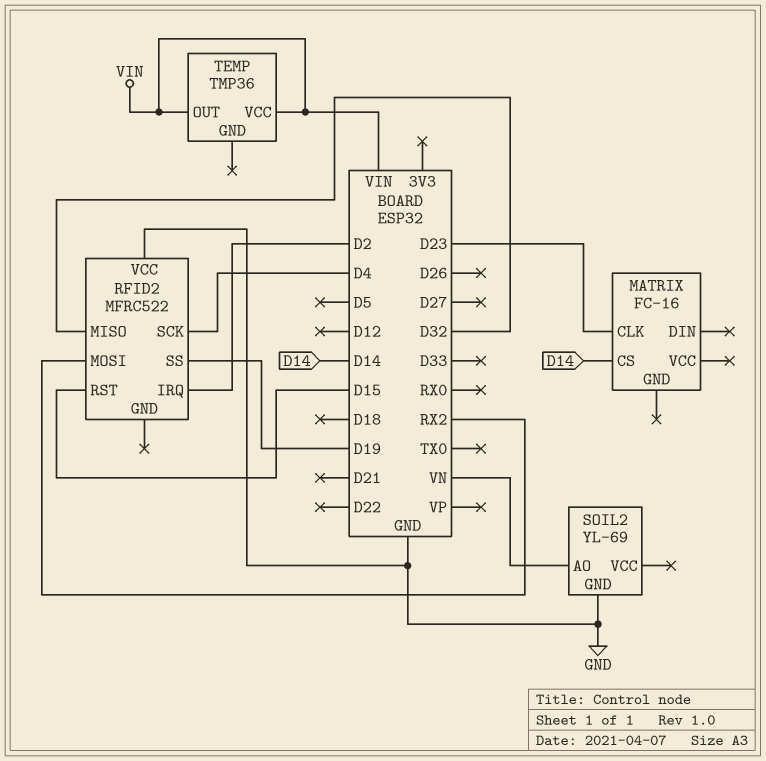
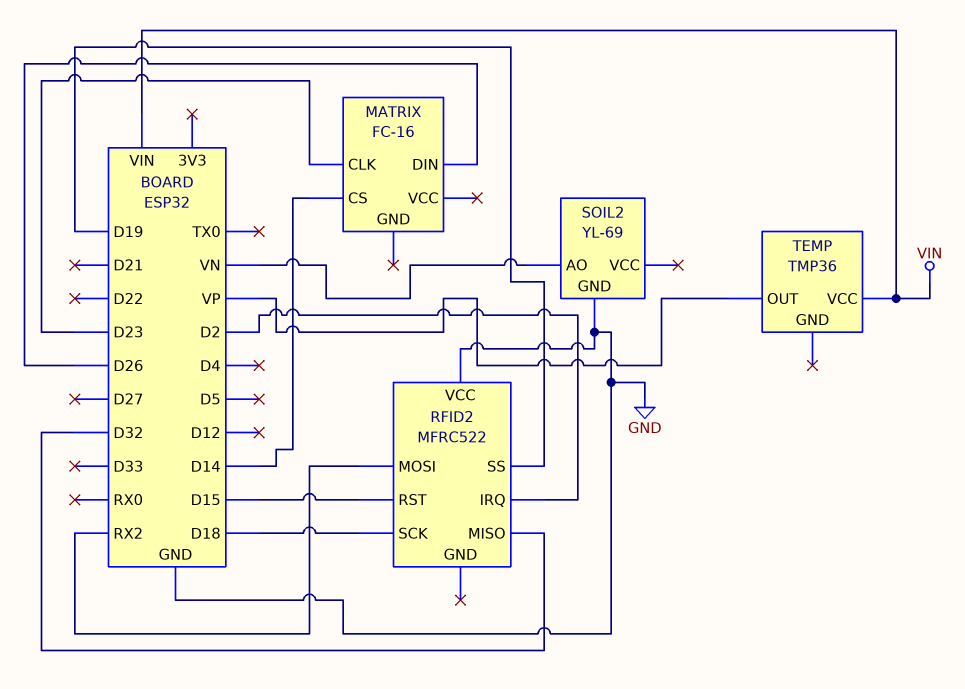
MATRIX pin DIN: none -> D26
RFID2 pin SCK: D4 -> D18
TEMP pin OUT: VIN -> VP

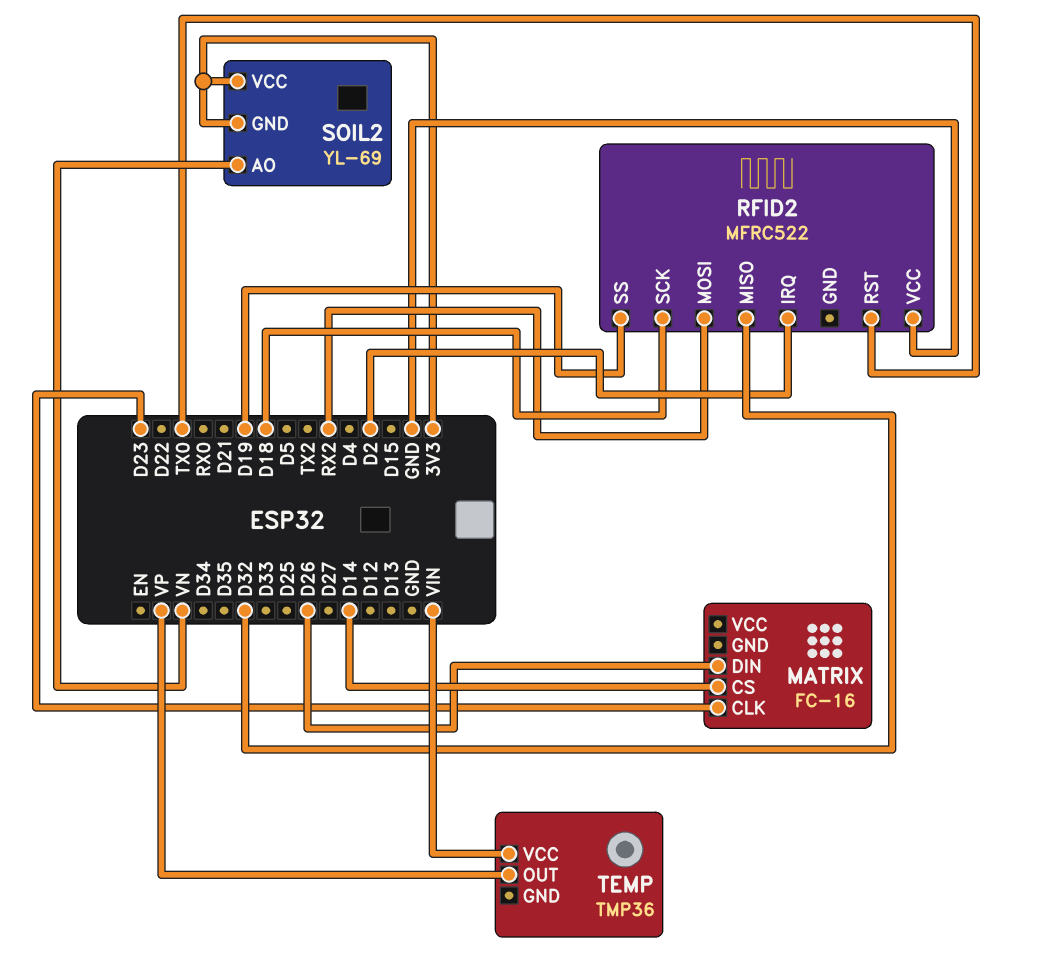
RFID2 pin RST: D15 -> TX0
SOIL2 pin GND: GND -> 3V3
SOIL2 pin VCC: none -> 3V3

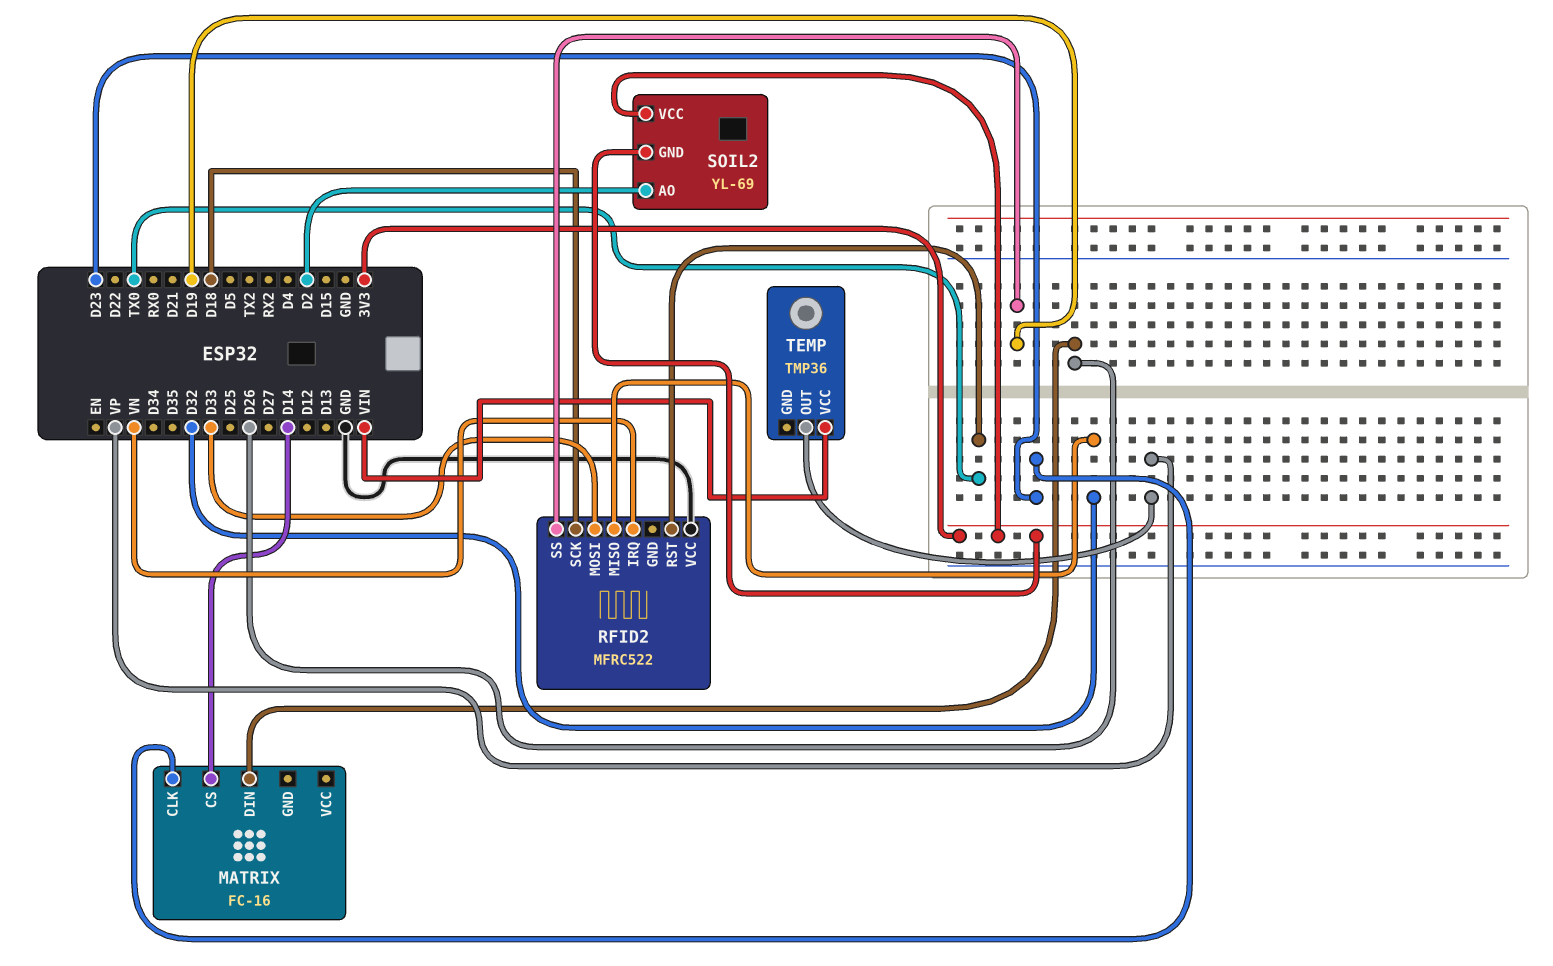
RFID2 pin IRQ: D2 -> VN
RFID2 pin MOSI: RX2 -> D33
SOIL2 pin AO: VN -> D2

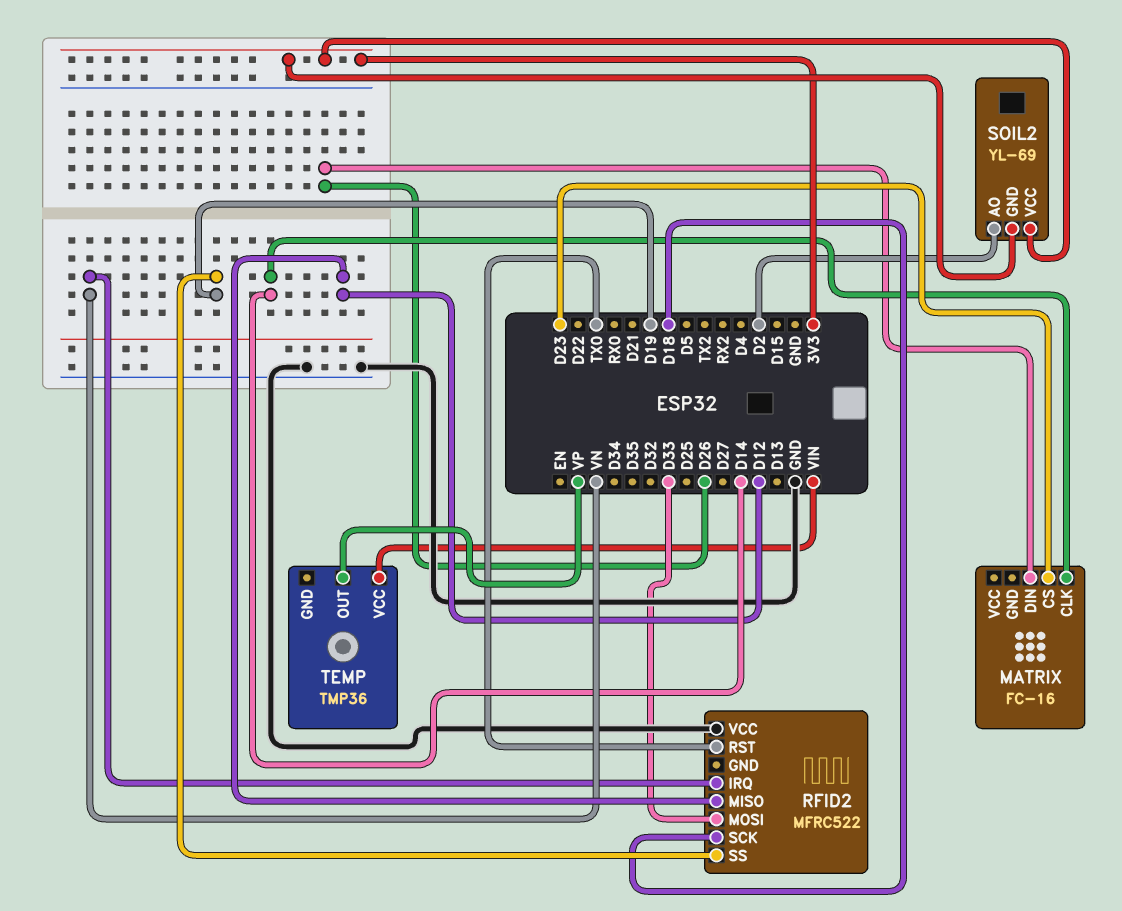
MATRIX pin CLK: D23 -> D14
MATRIX pin CS: D14 -> D23
RFID2 pin MISO: D32 -> D12

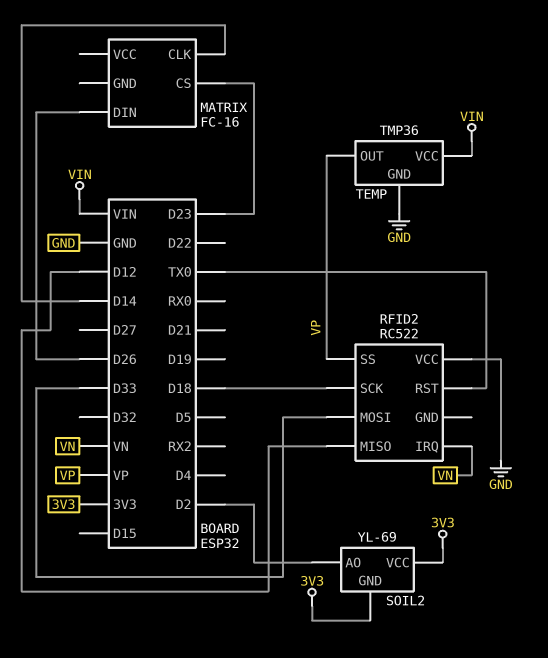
RFID2: MFRC522 -> RC522
RFID2 pin SS: D19 -> VP
TEMP pin GND: none -> GND

